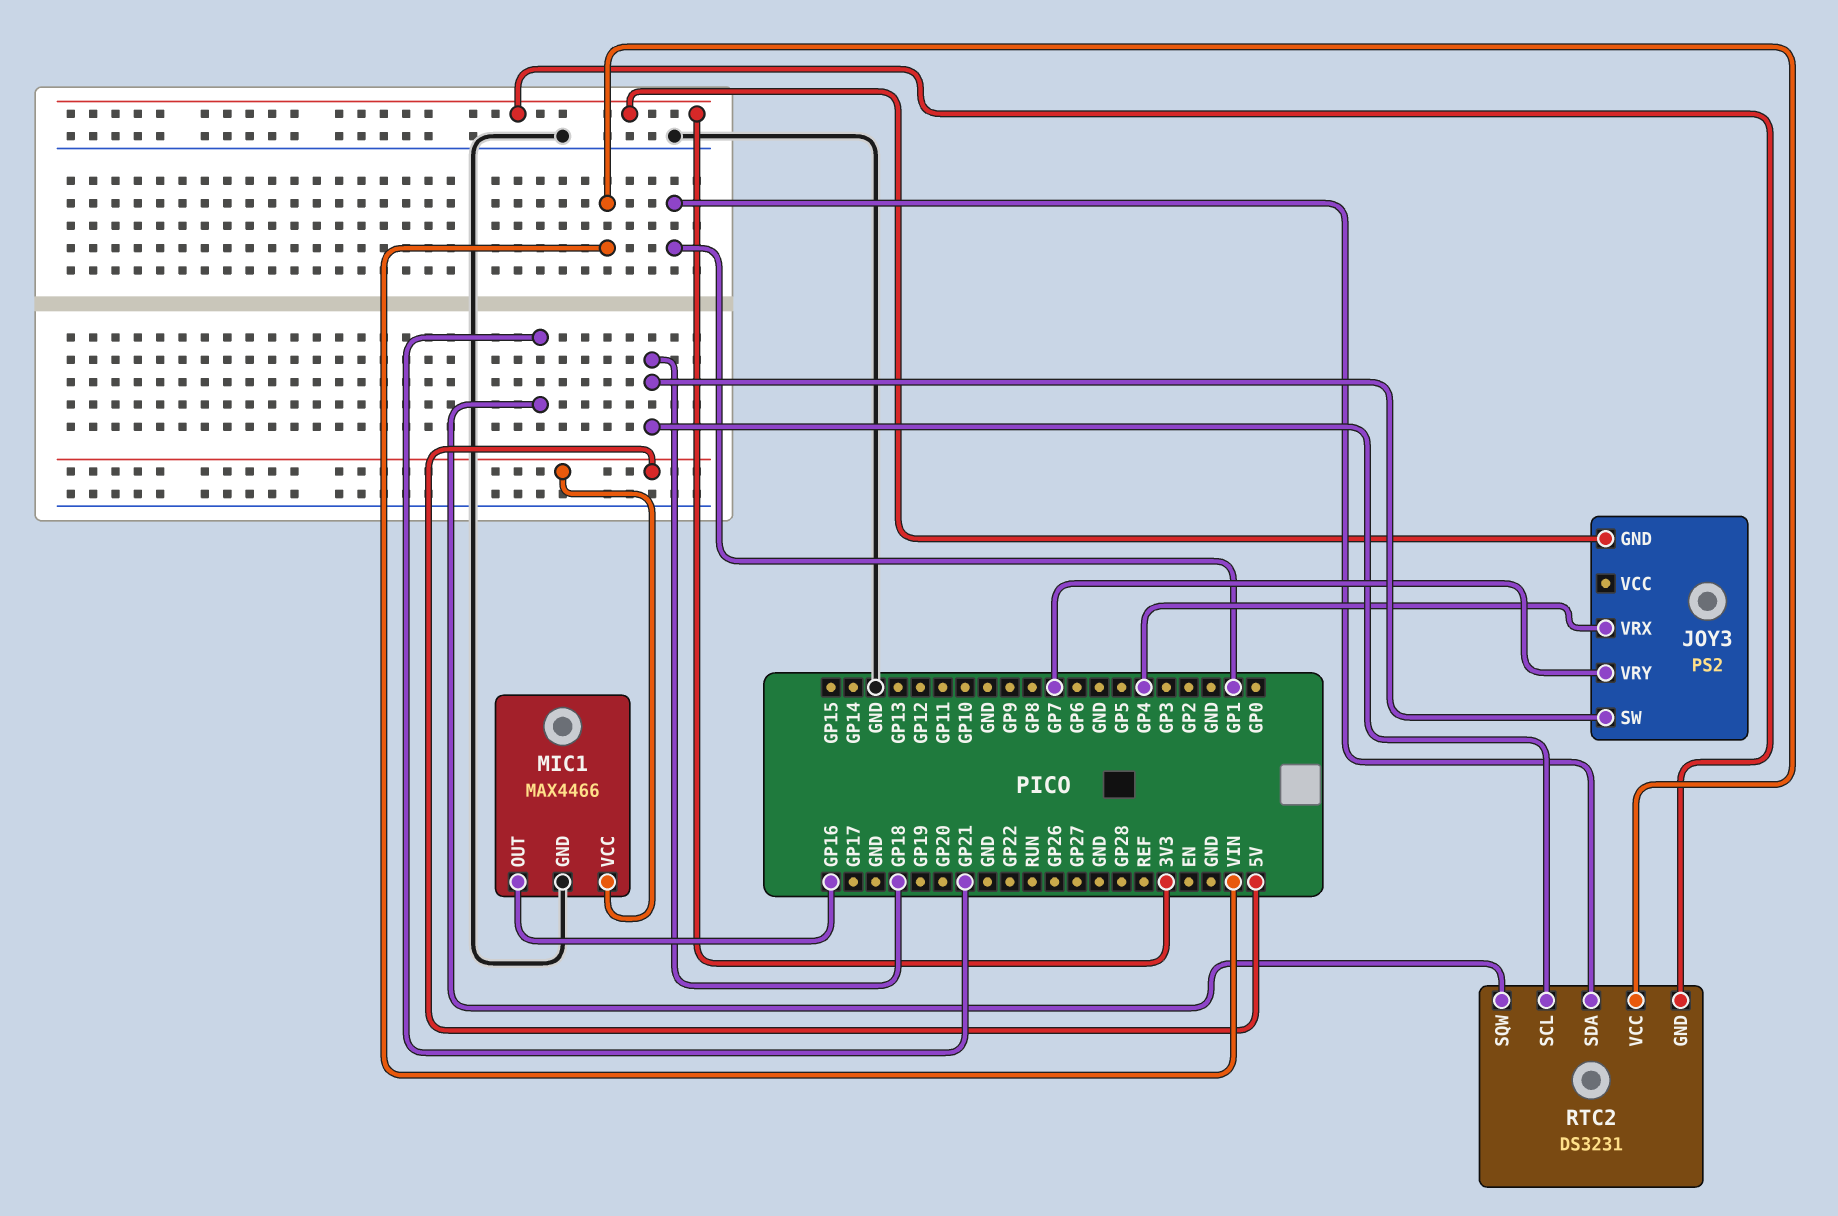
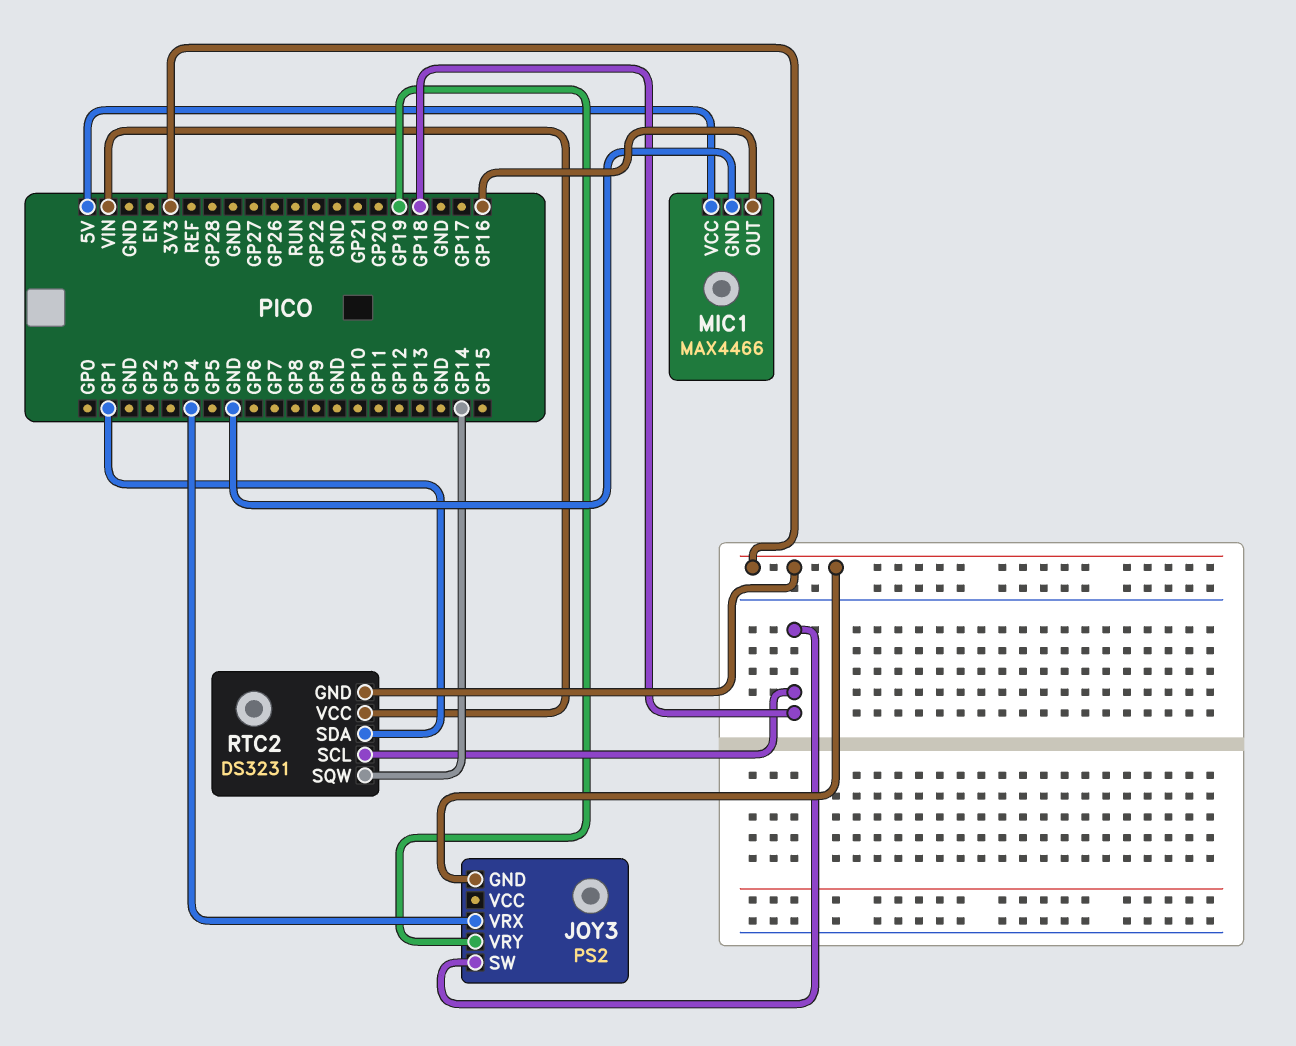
JOY3 pin VRY: GP7 -> GP19
RTC2 pin SQW: GP21 -> GP14

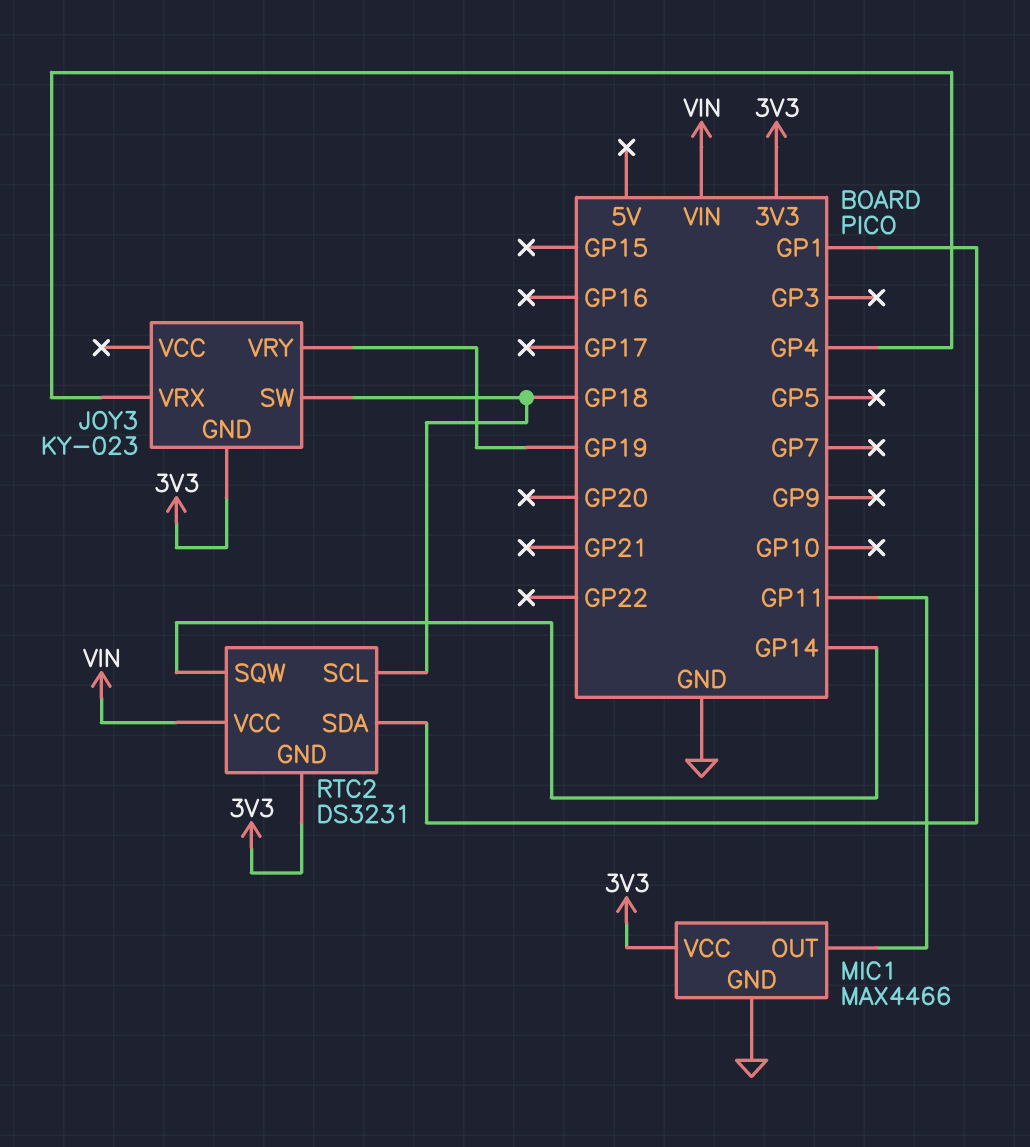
JOY3: PS2 -> KY-023
MIC1 pin OUT: GP16 -> GP11
MIC1 pin VCC: 5V -> 3V3

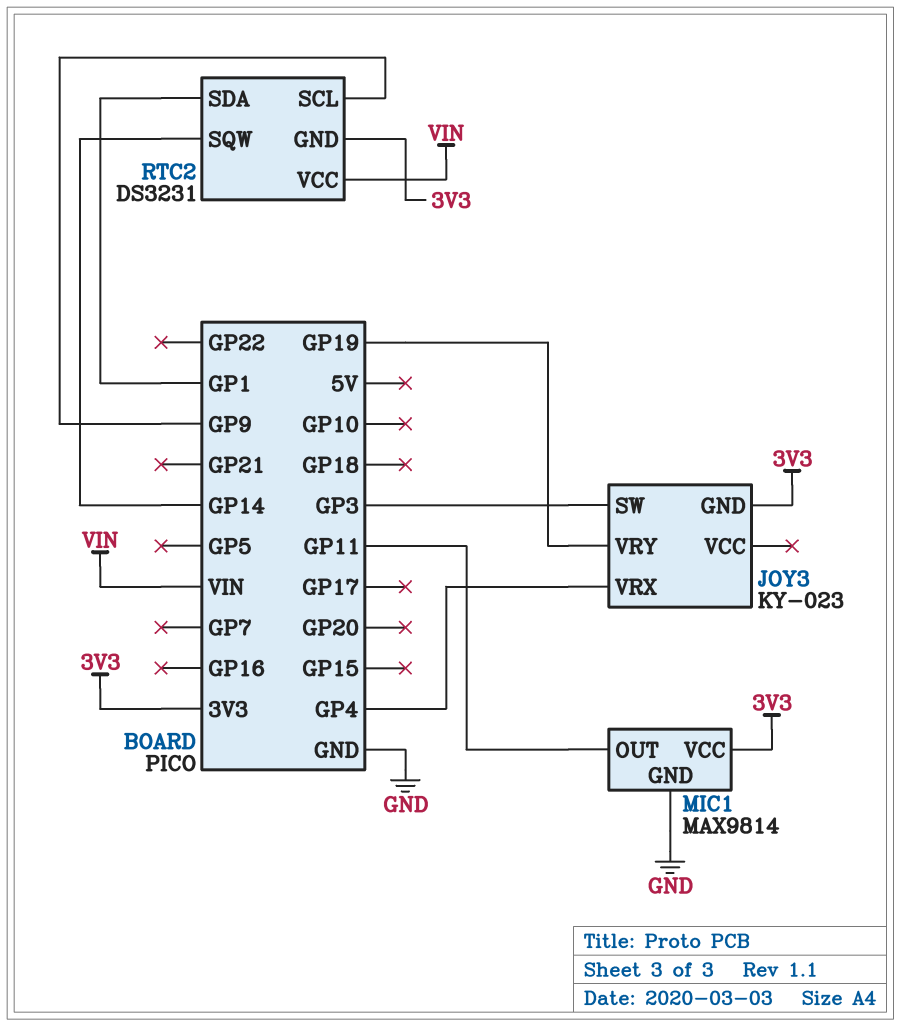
JOY3 pin SW: GP18 -> GP3
MIC1: MAX4466 -> MAX9814
RTC2 pin SCL: GP18 -> GP9

